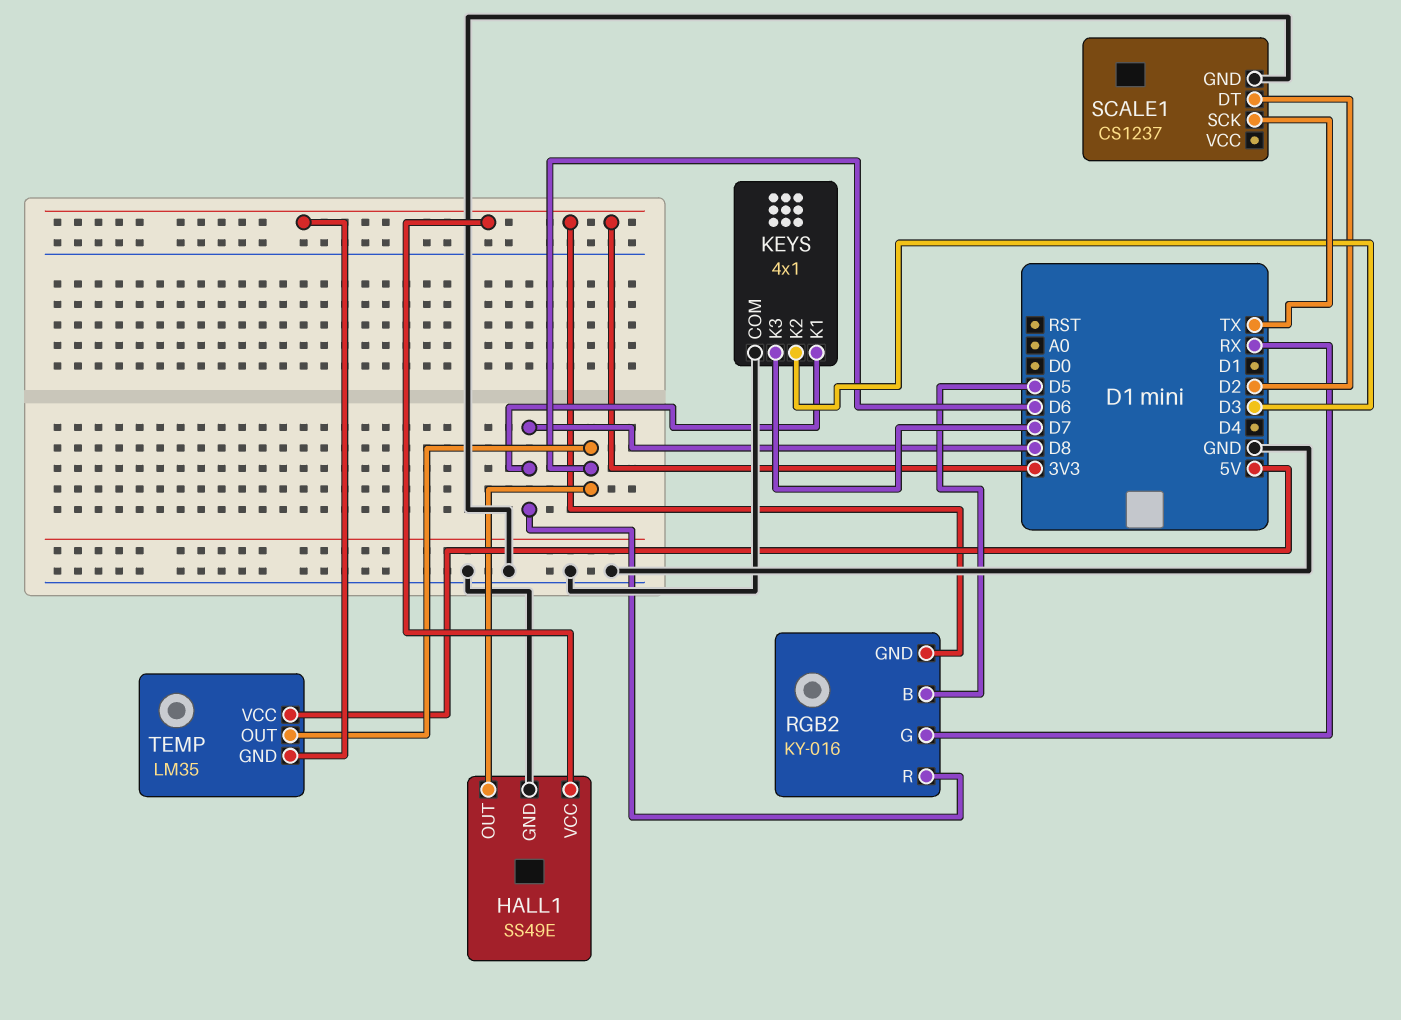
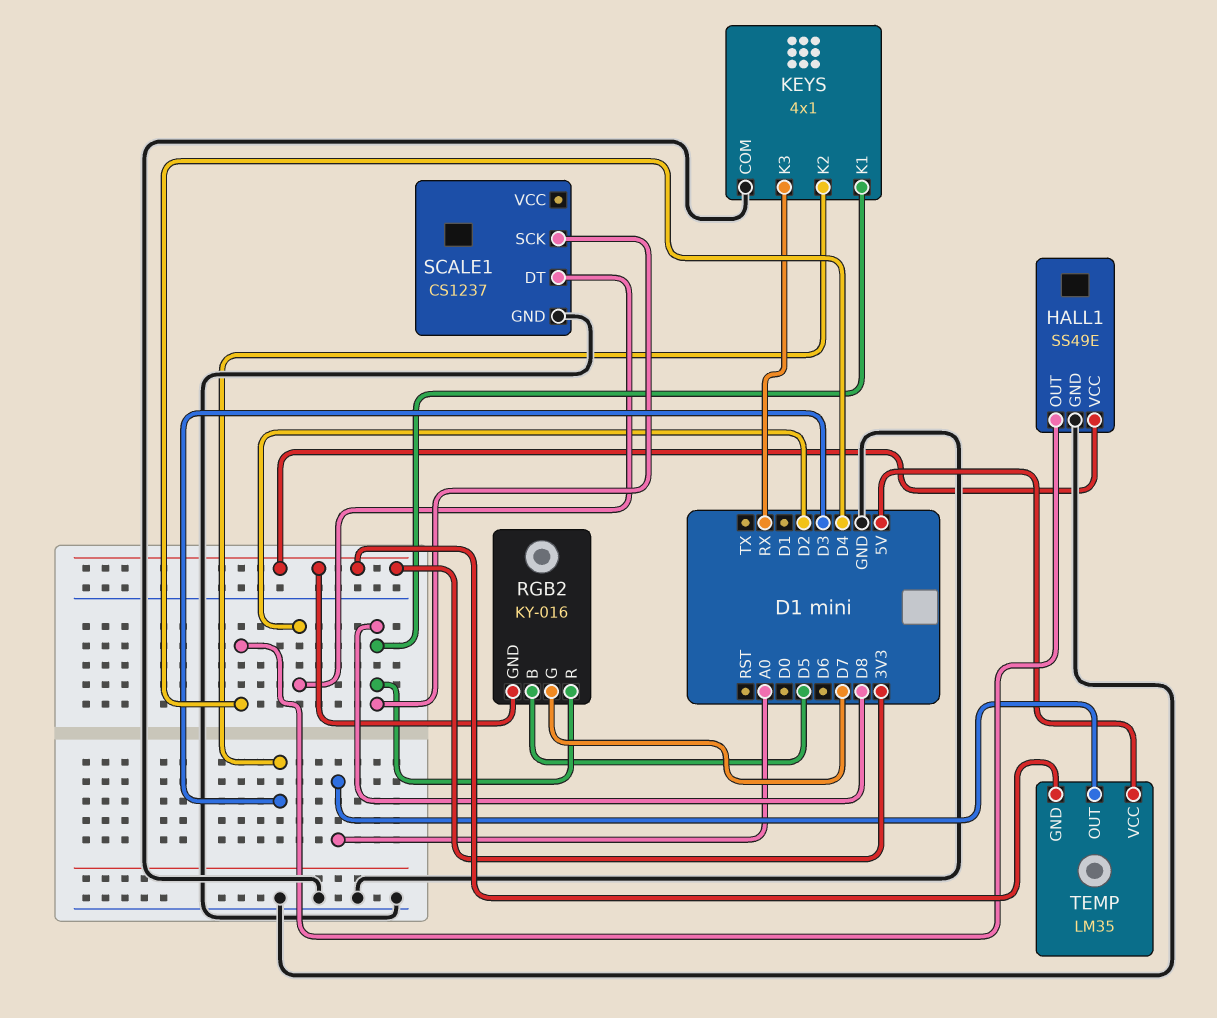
HALL1 pin OUT: D6 -> D4
KEYS pin K3: D7 -> RX
RGB2 pin G: RX -> D7
SCALE1 pin SCK: TX -> D8
TEMP pin OUT: D6 -> A0

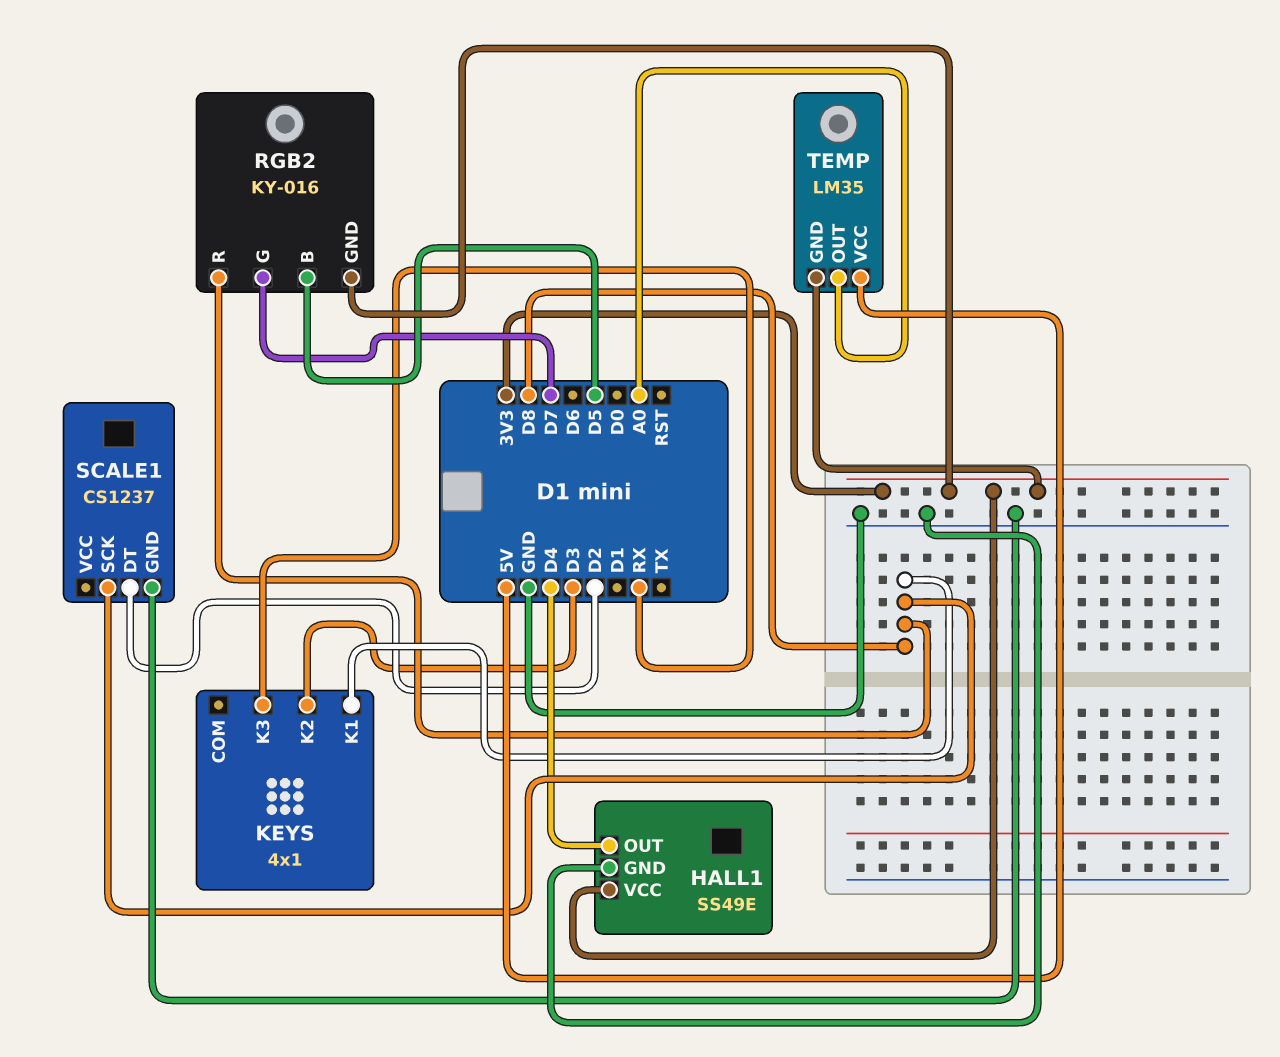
KEYS pin COM: GND -> none

